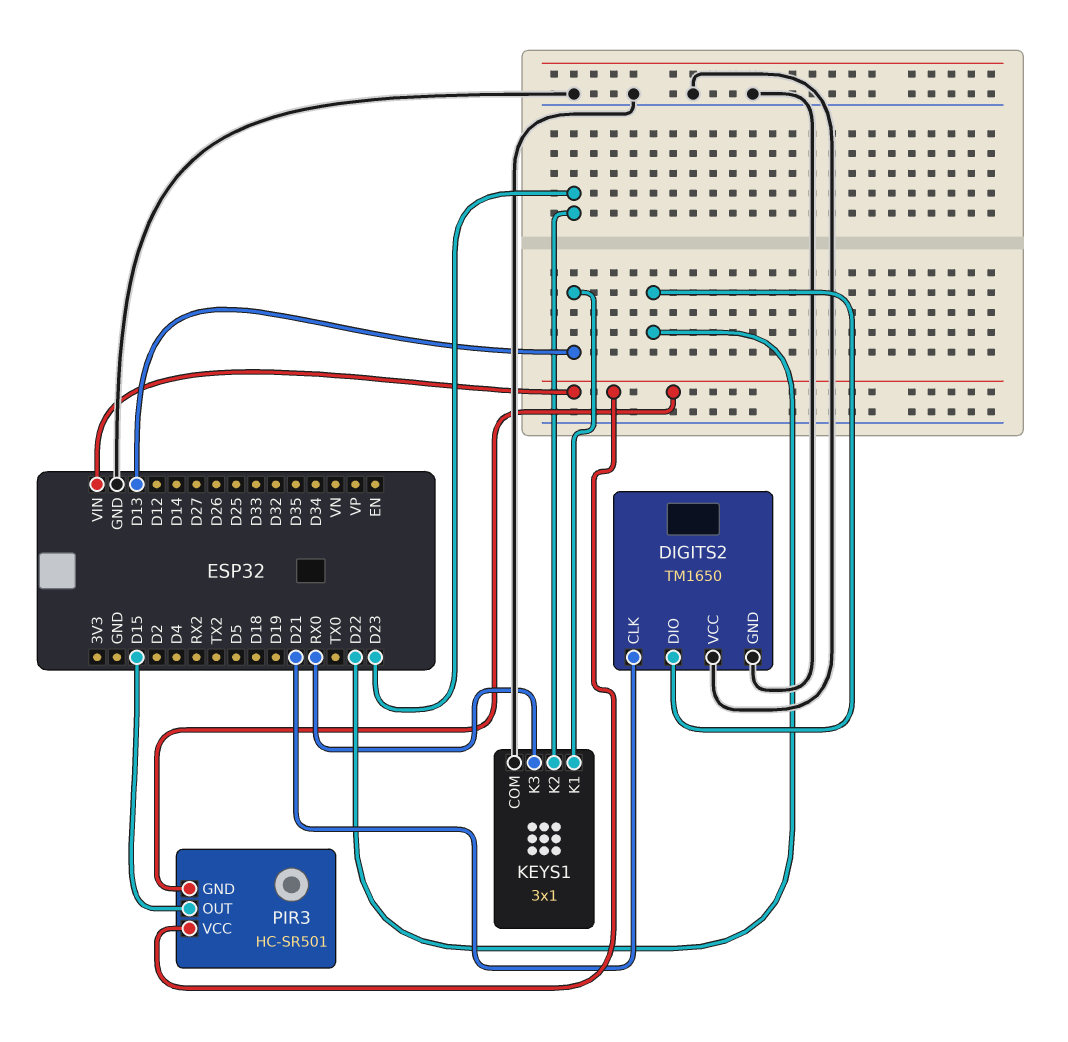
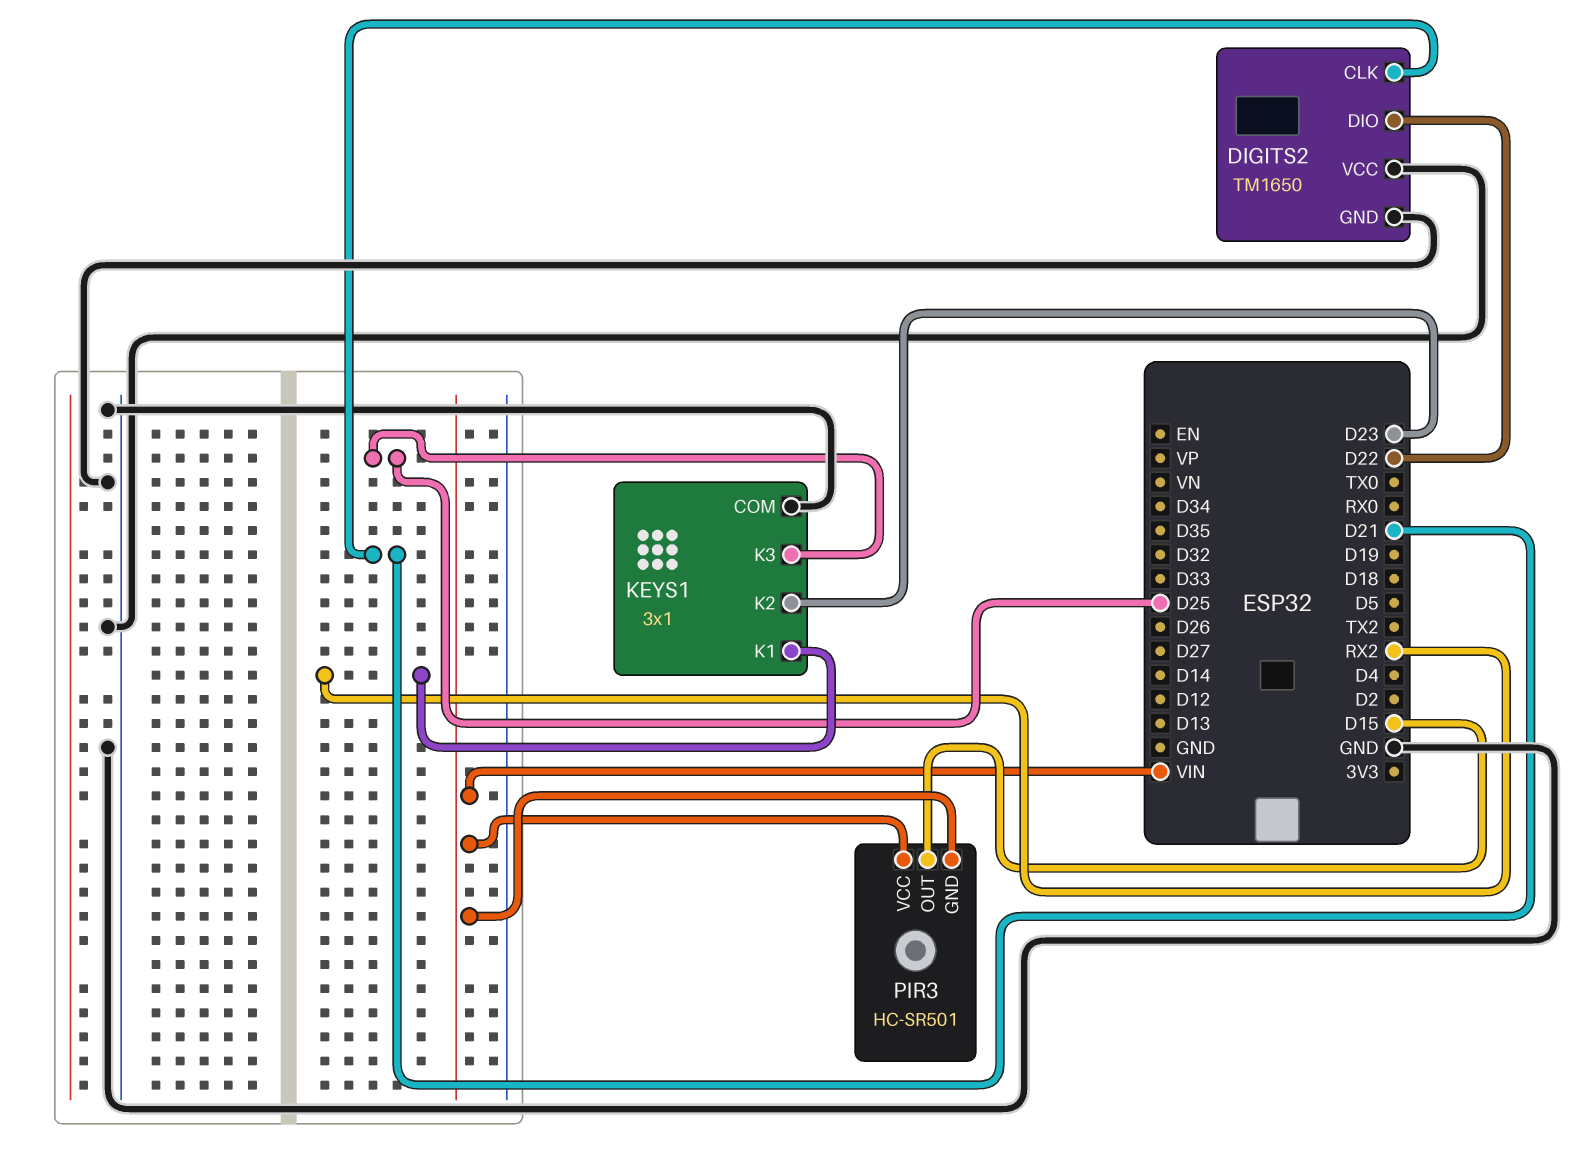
KEYS1 pin K1: D13 -> RX2
KEYS1 pin K3: RX0 -> D25

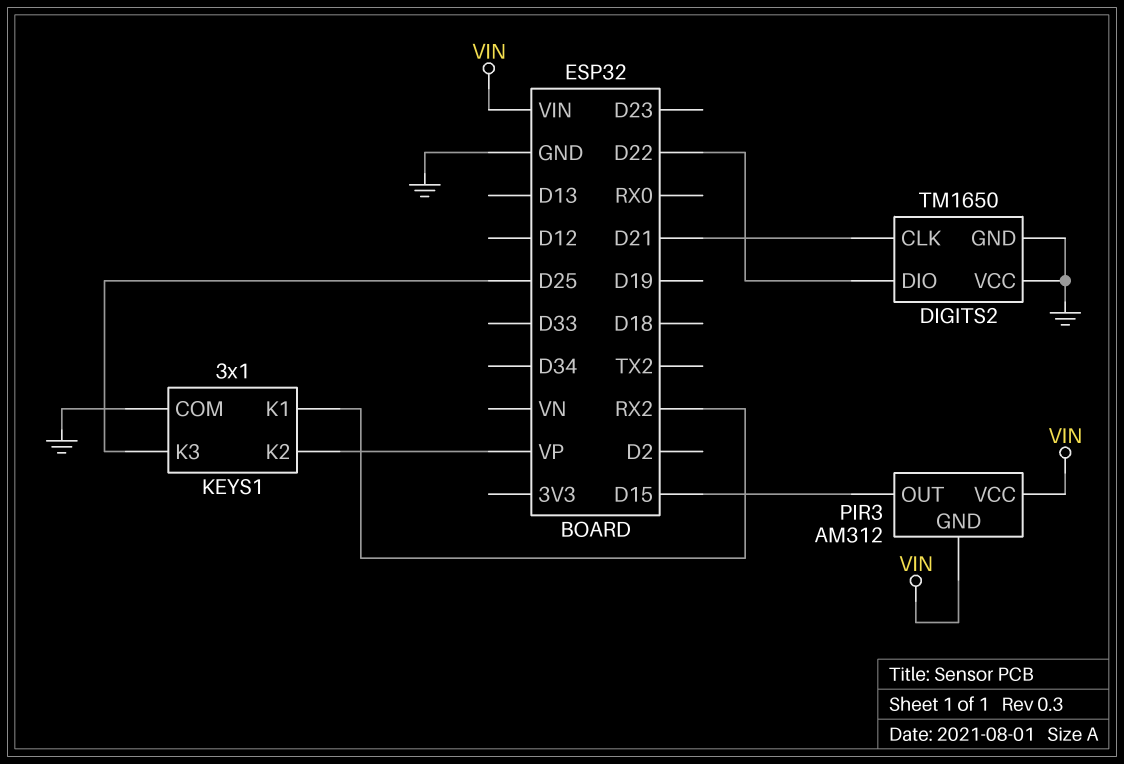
KEYS1 pin K2: D23 -> VP
PIR3: HC-SR501 -> AM312

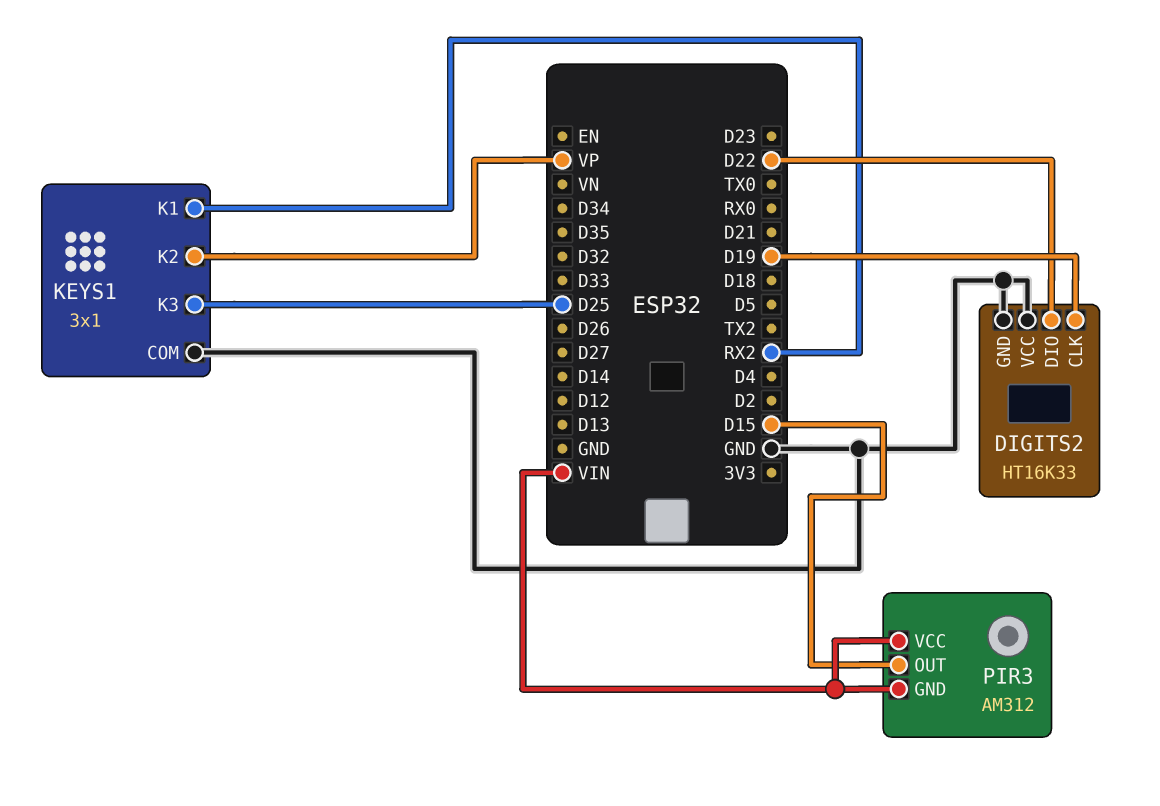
DIGITS2: TM1650 -> HT16K33
DIGITS2 pin CLK: D21 -> D19

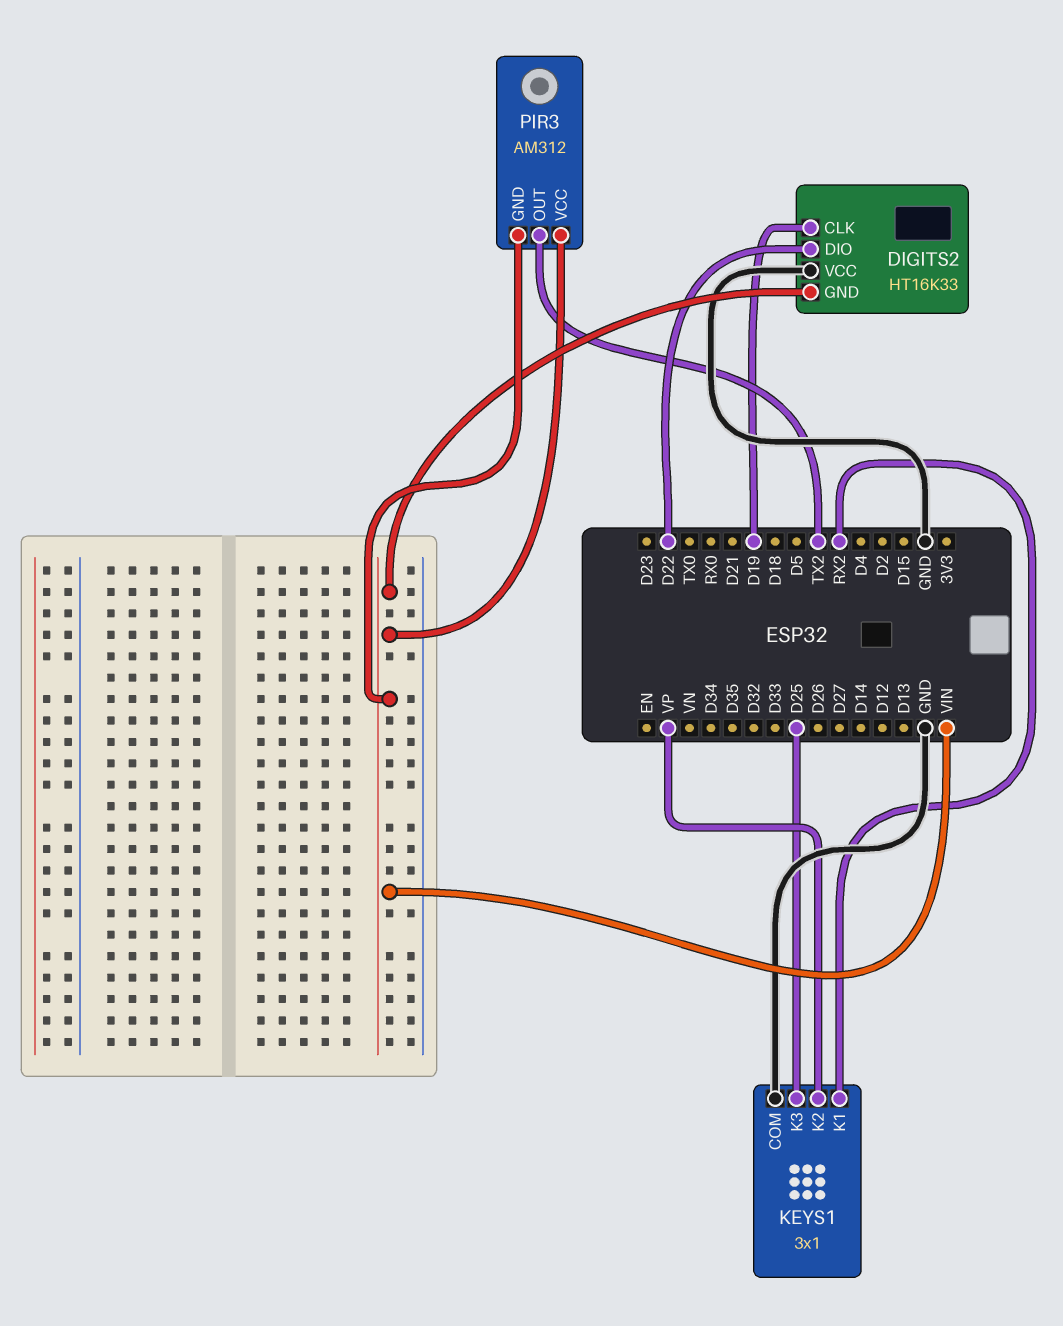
DIGITS2 pin GND: GND -> VIN
PIR3 pin OUT: D15 -> TX2

